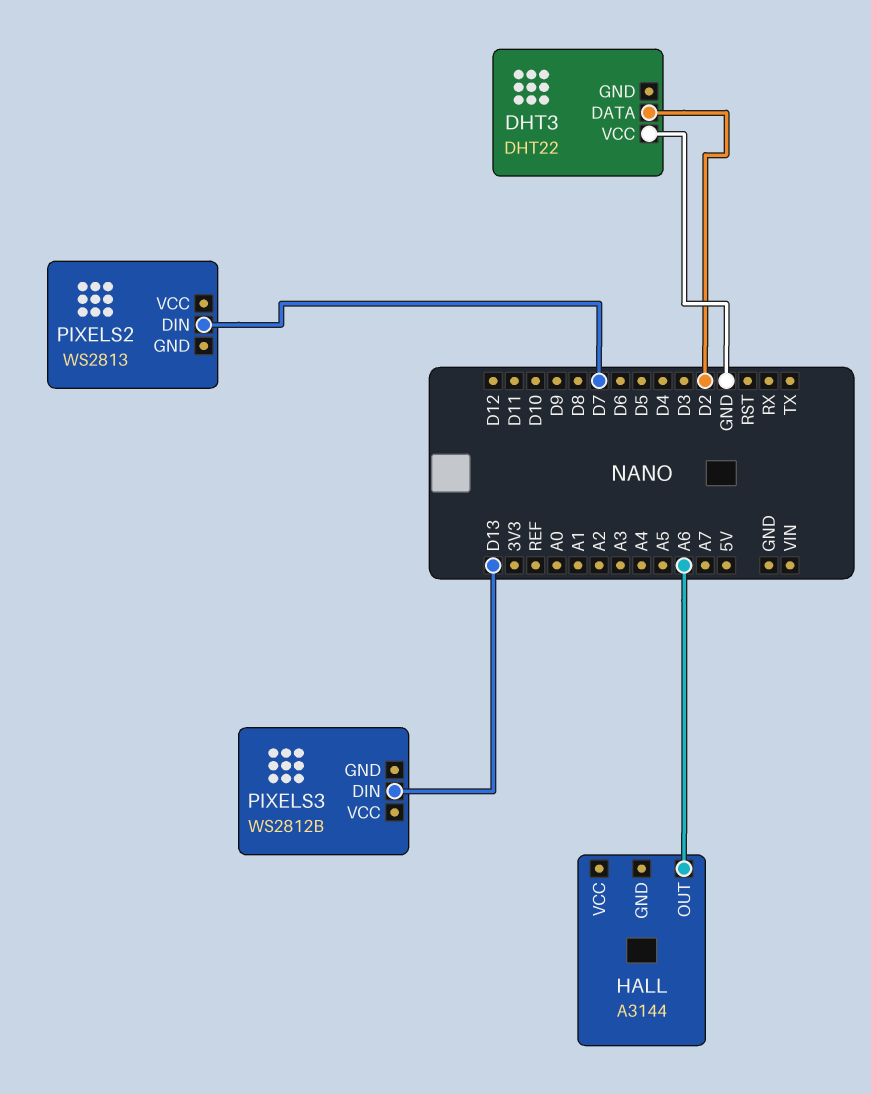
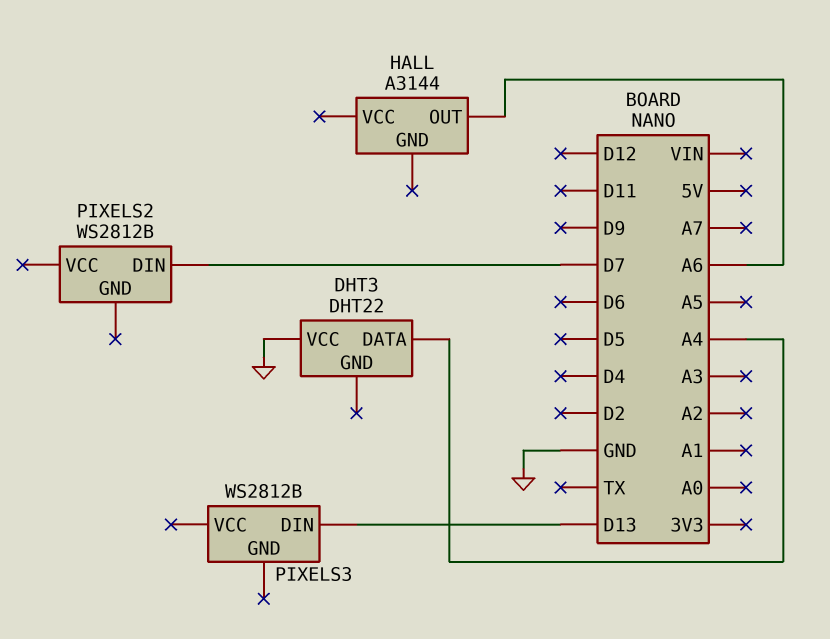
DHT3 pin DATA: D2 -> A4
PIXELS2: WS2813 -> WS2812B

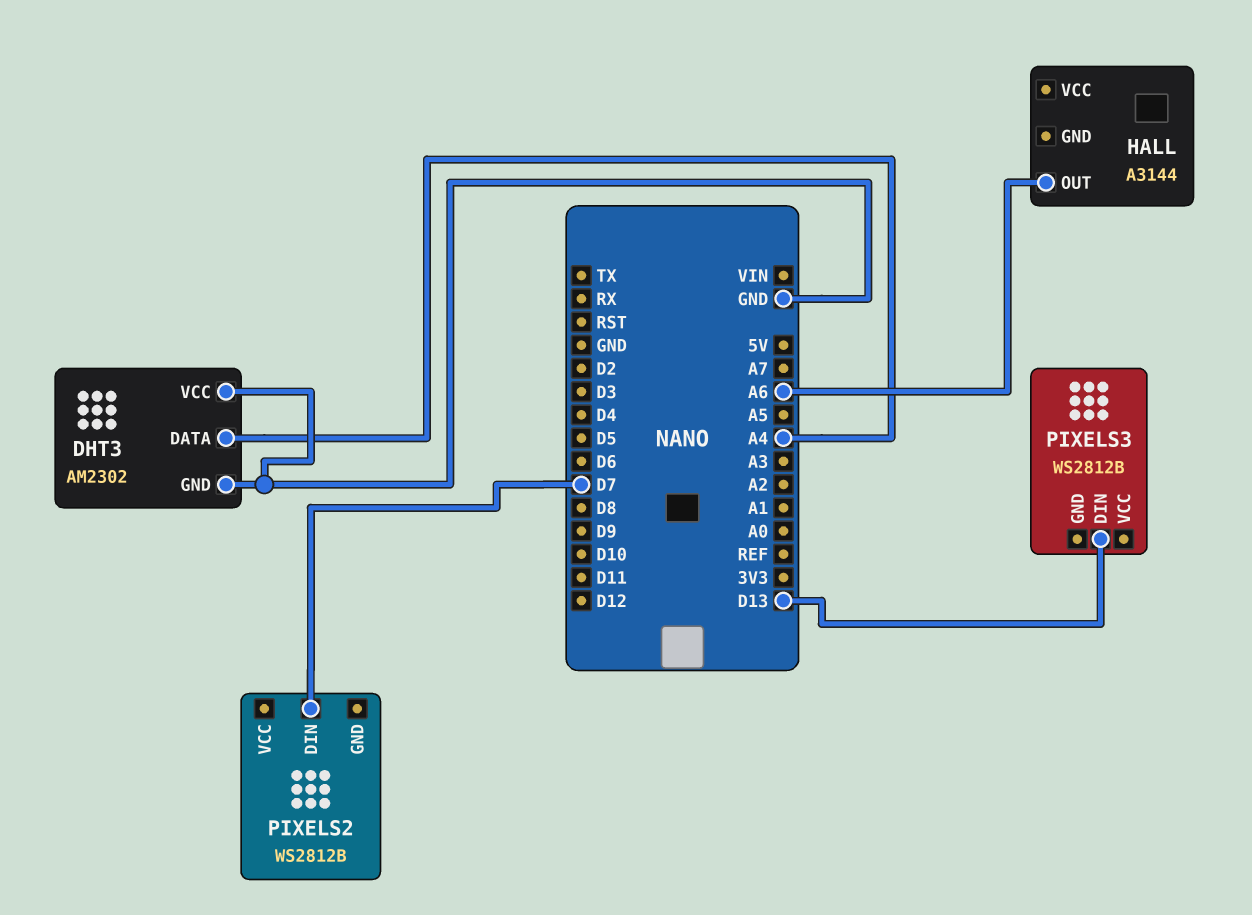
DHT3: DHT22 -> AM2302
DHT3 pin GND: none -> GND

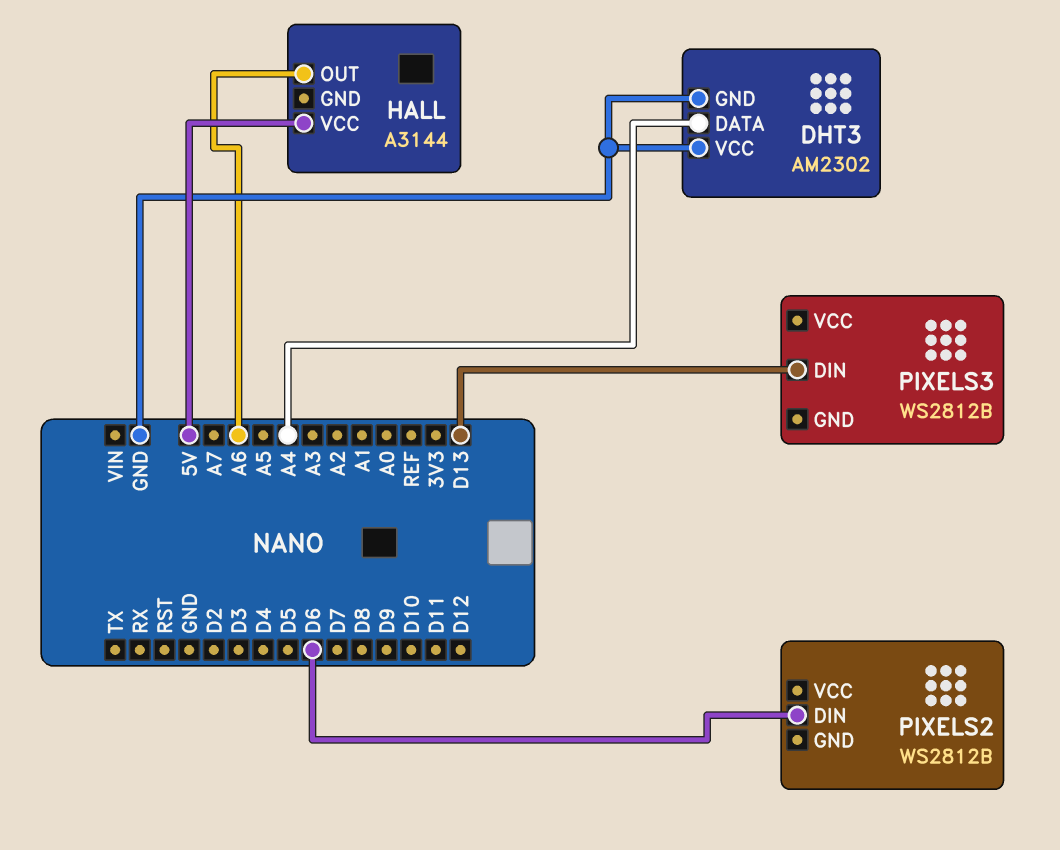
HALL pin VCC: none -> 5V
PIXELS2 pin DIN: D7 -> D6

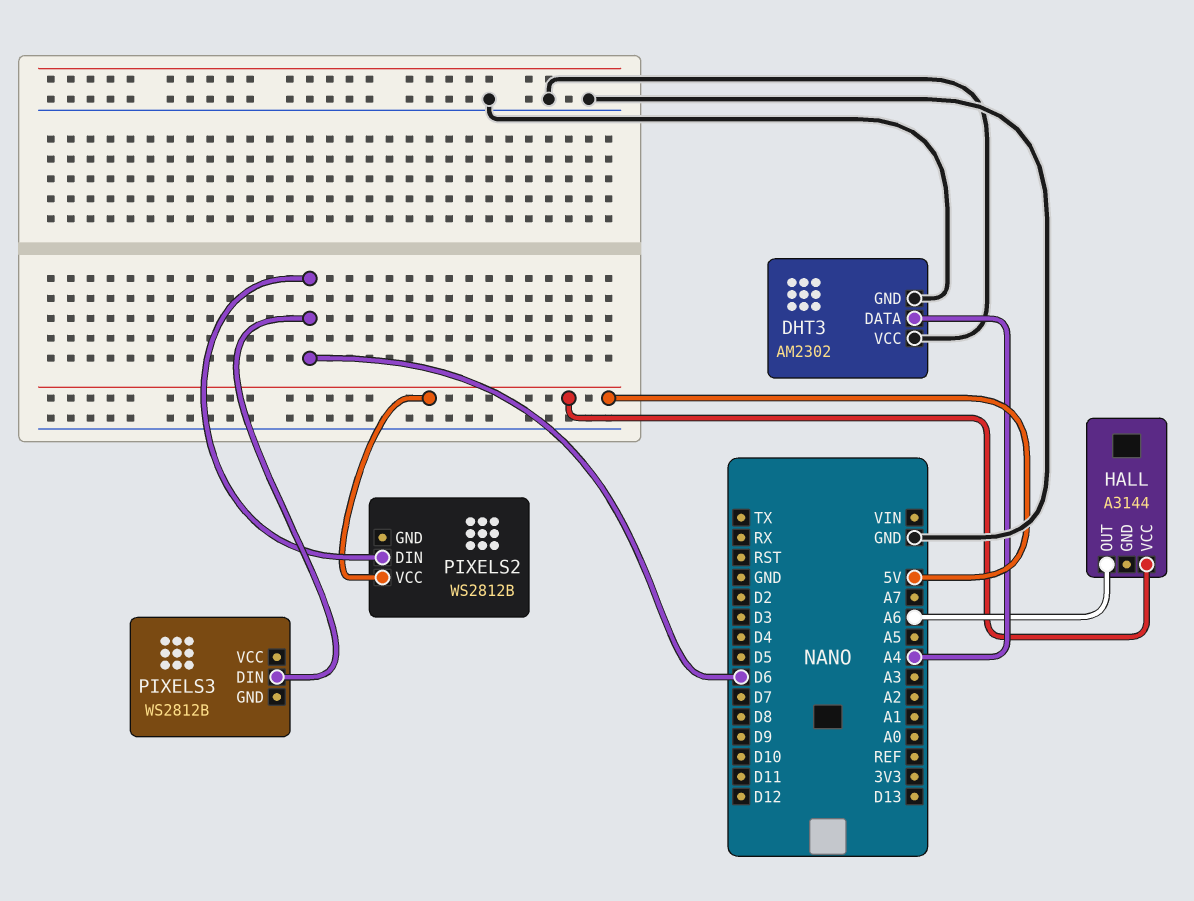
PIXELS2 pin VCC: none -> 5V
PIXELS3 pin DIN: D13 -> D6

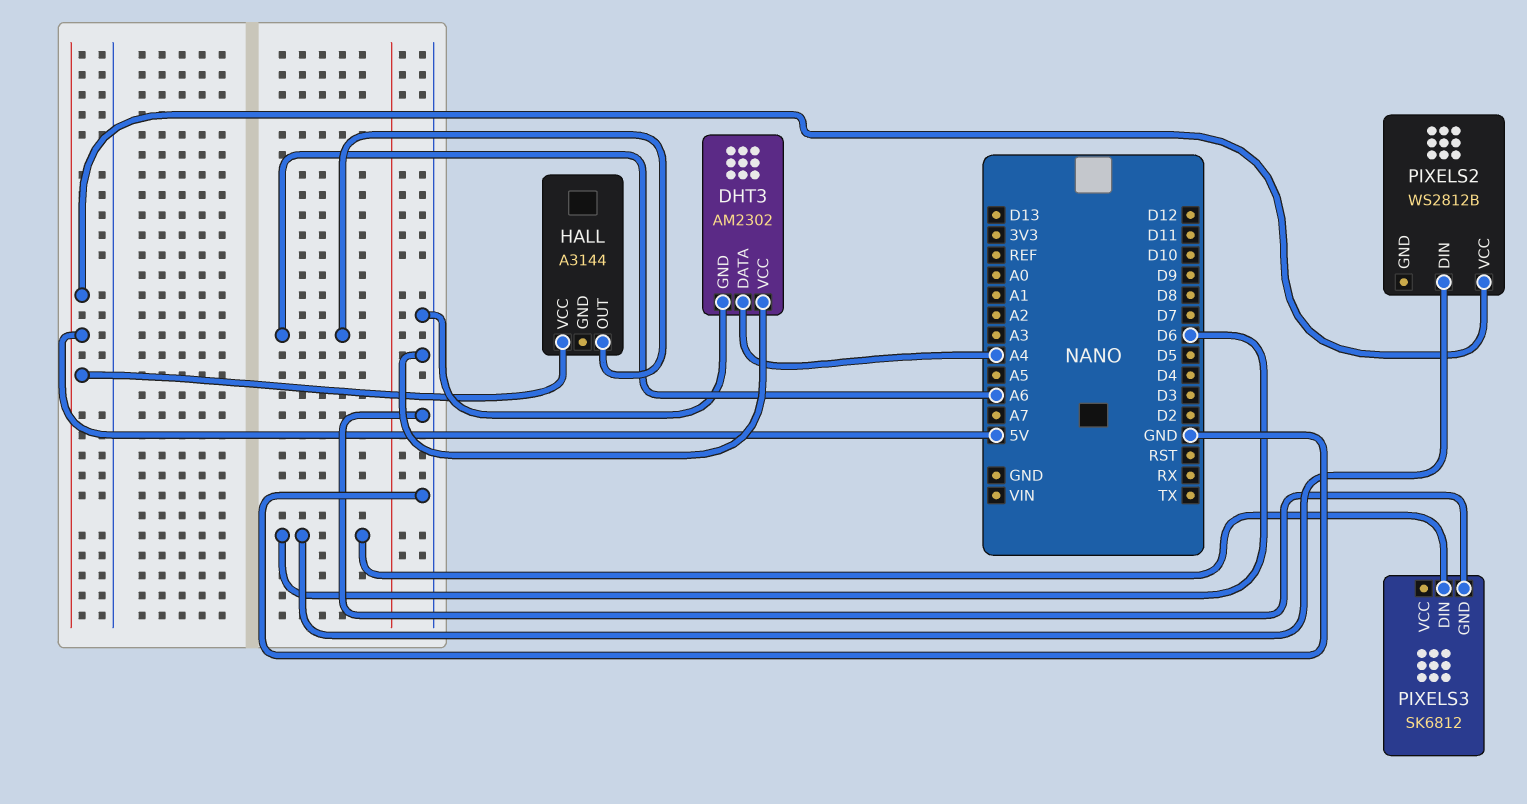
PIXELS3: WS2812B -> SK6812
PIXELS3 pin GND: none -> GND

